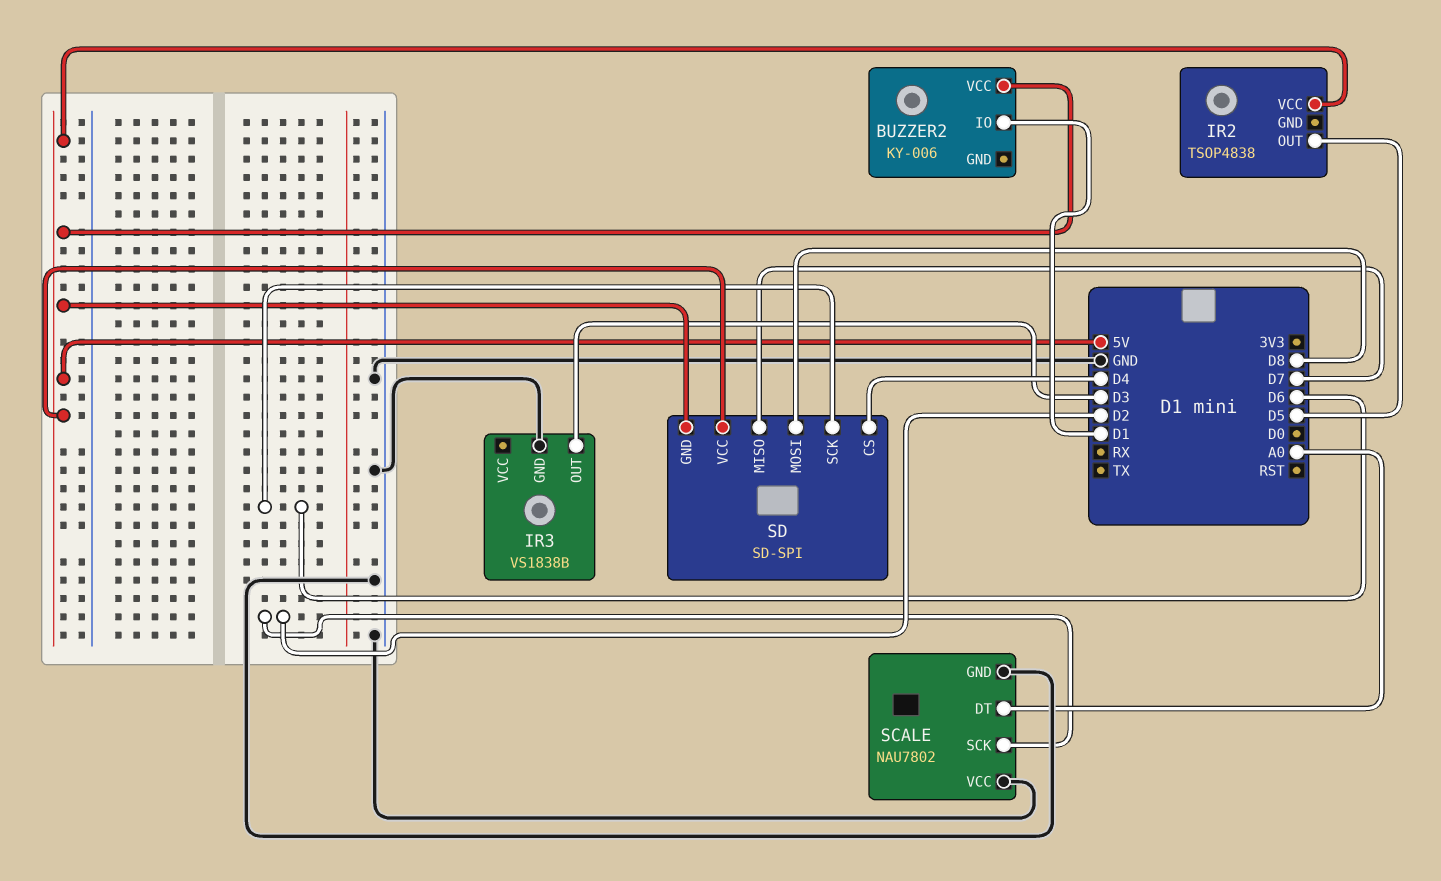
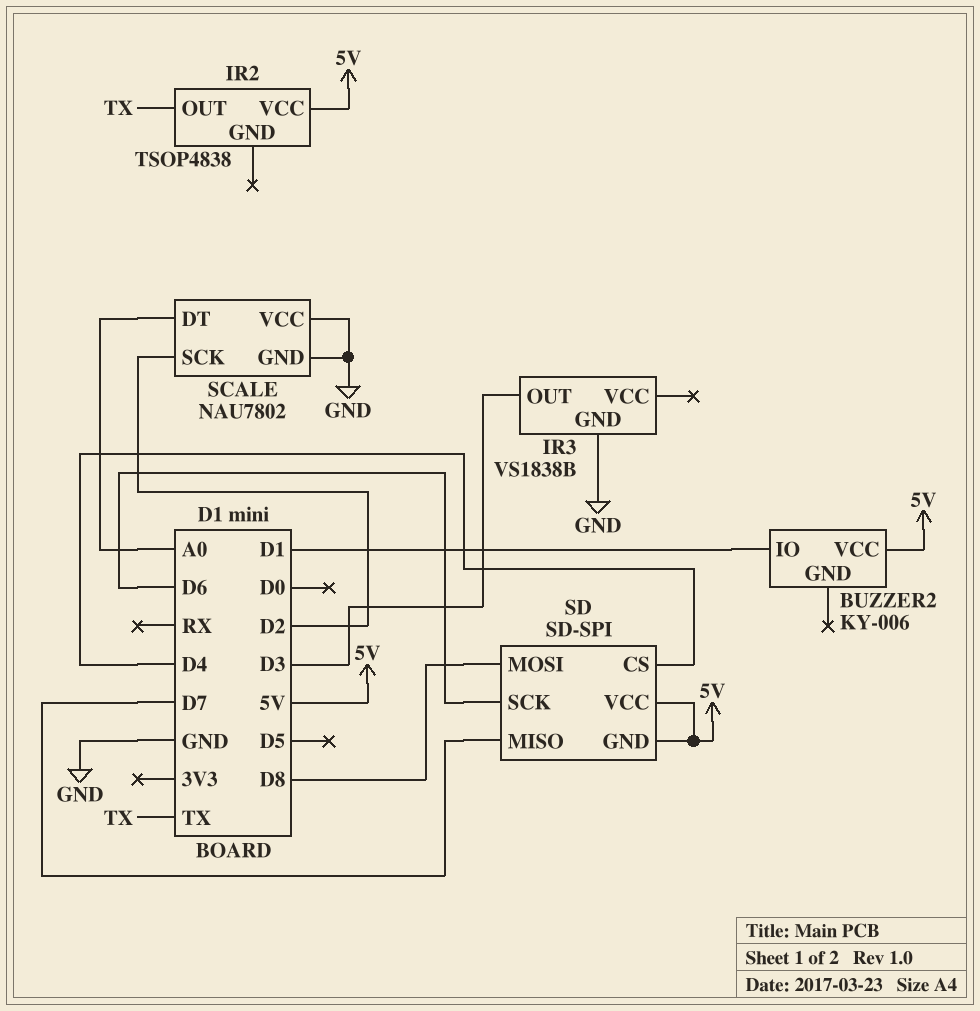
IR2 pin OUT: D5 -> TX

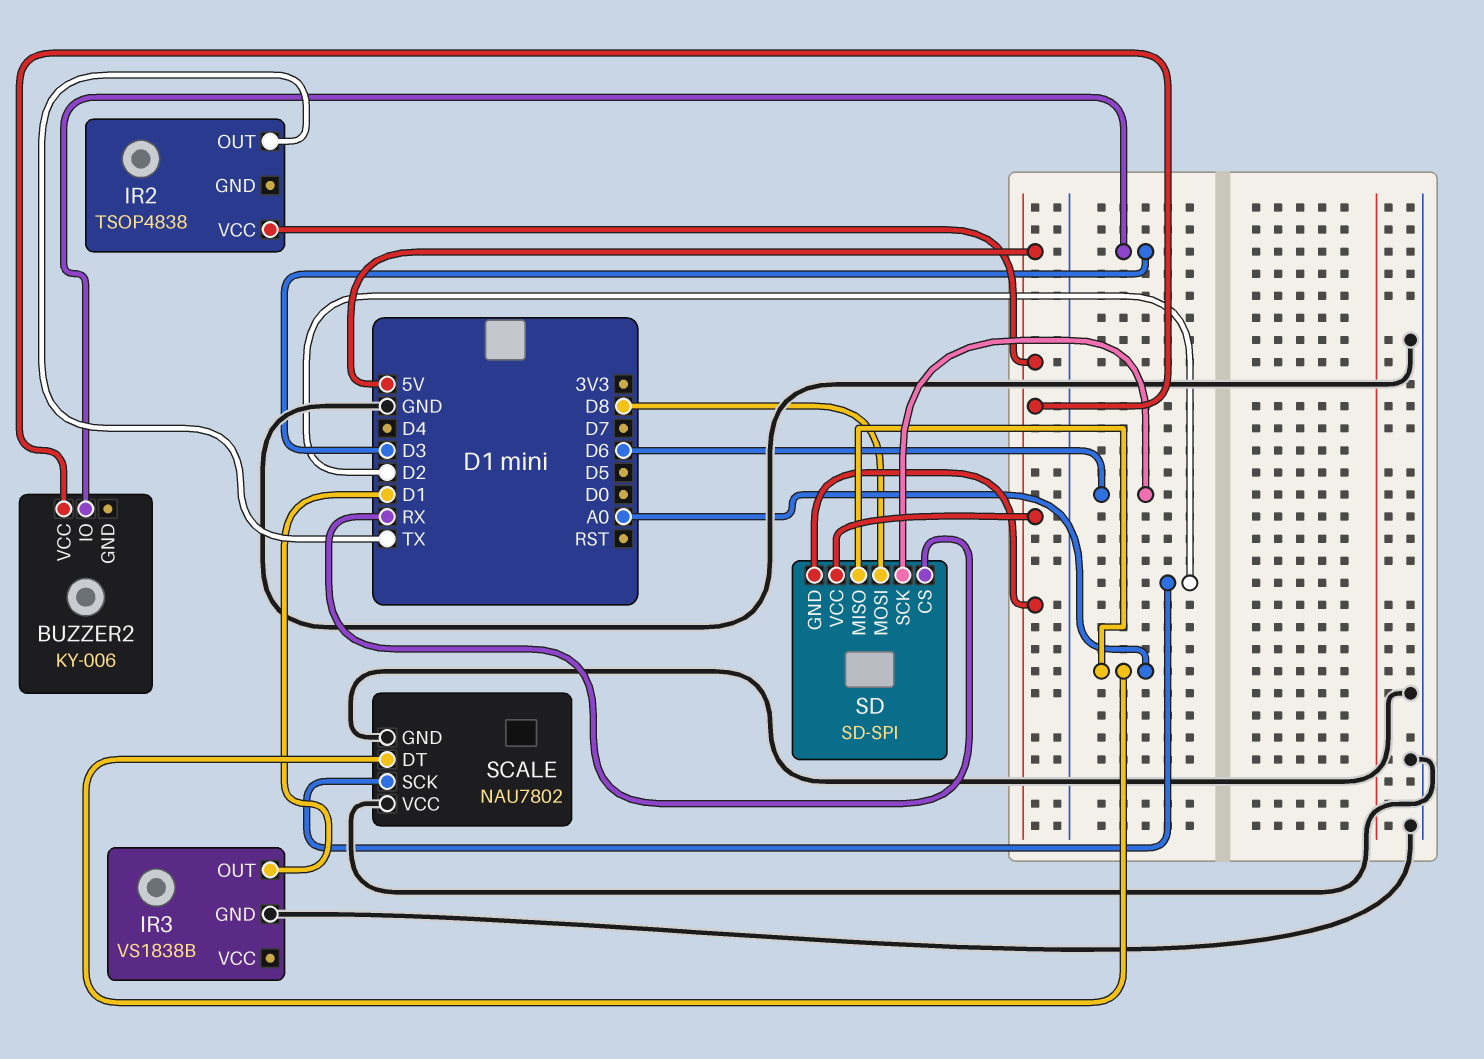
BUZZER2 pin IO: D1 -> D3
IR3 pin OUT: D3 -> D1
SD pin CS: D4 -> RX
SD pin MISO: D7 -> A0

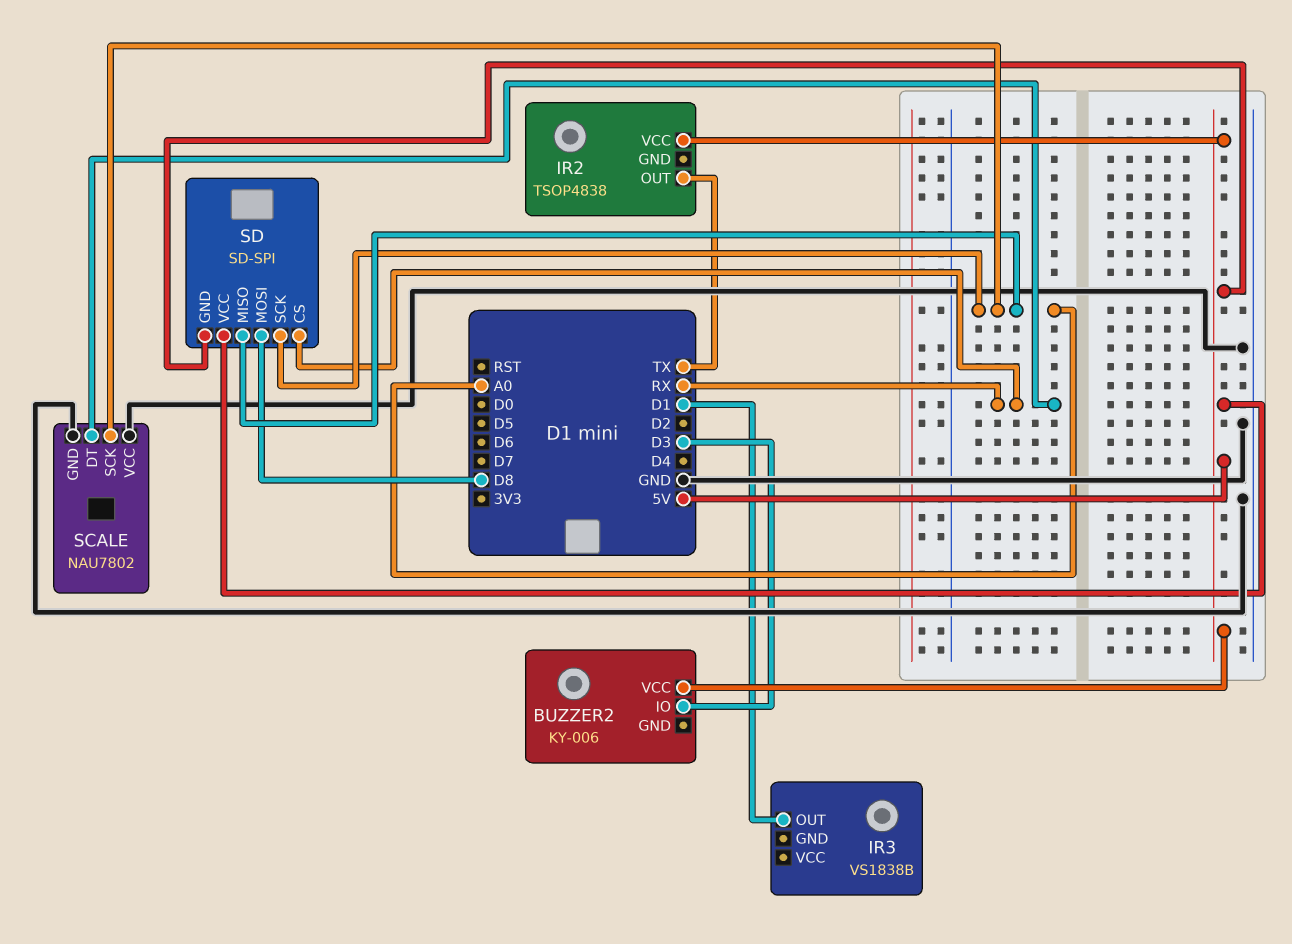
IR3 pin GND: GND -> none
SCALE pin DT: A0 -> RX
SCALE pin SCK: D2 -> A0
SD pin SCK: D6 -> A0

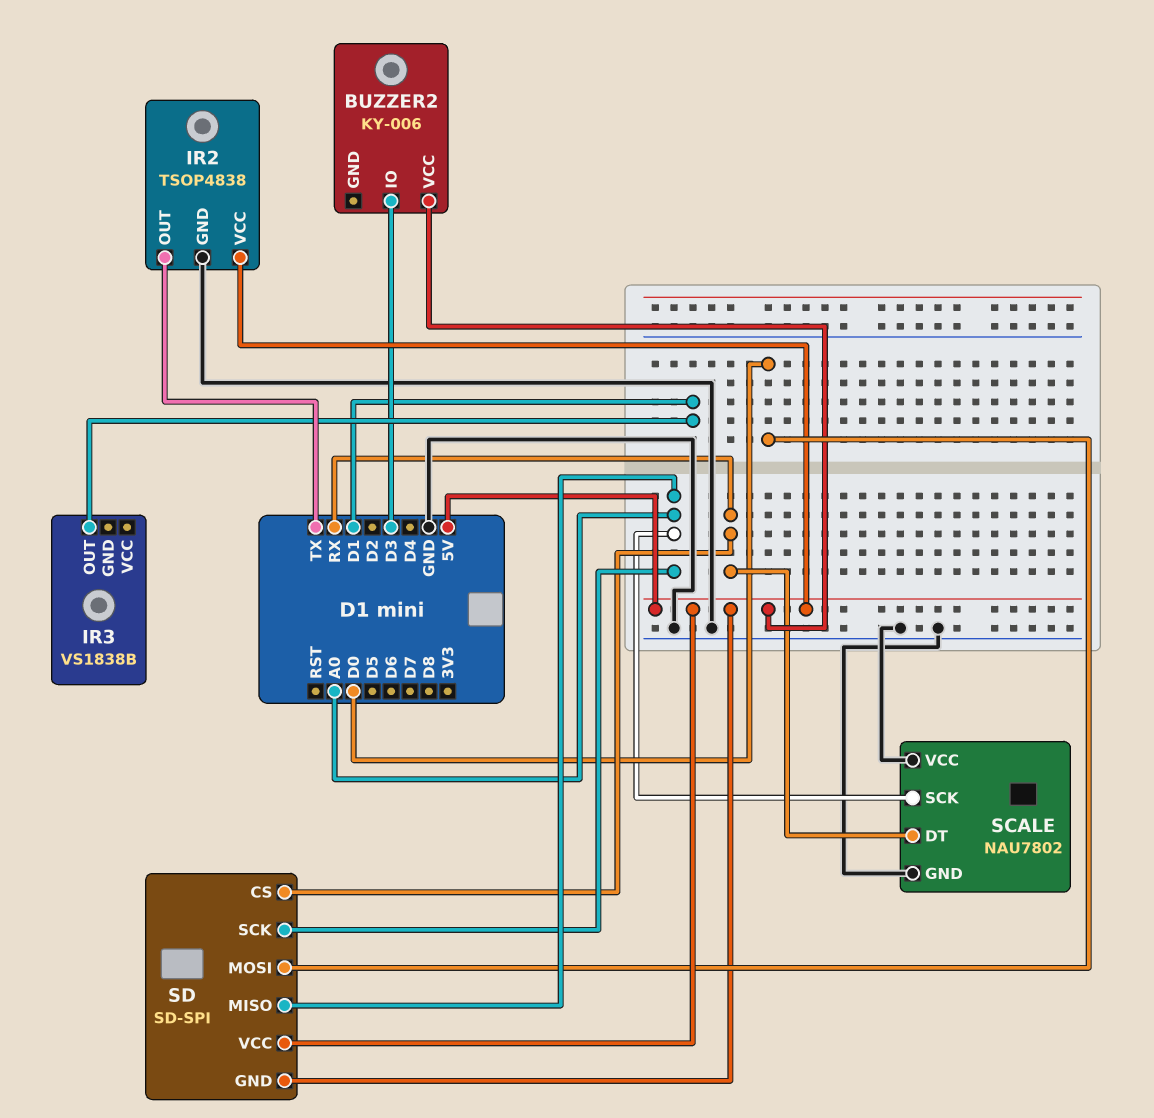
IR2 pin GND: none -> GND
SD pin MOSI: D8 -> D0

